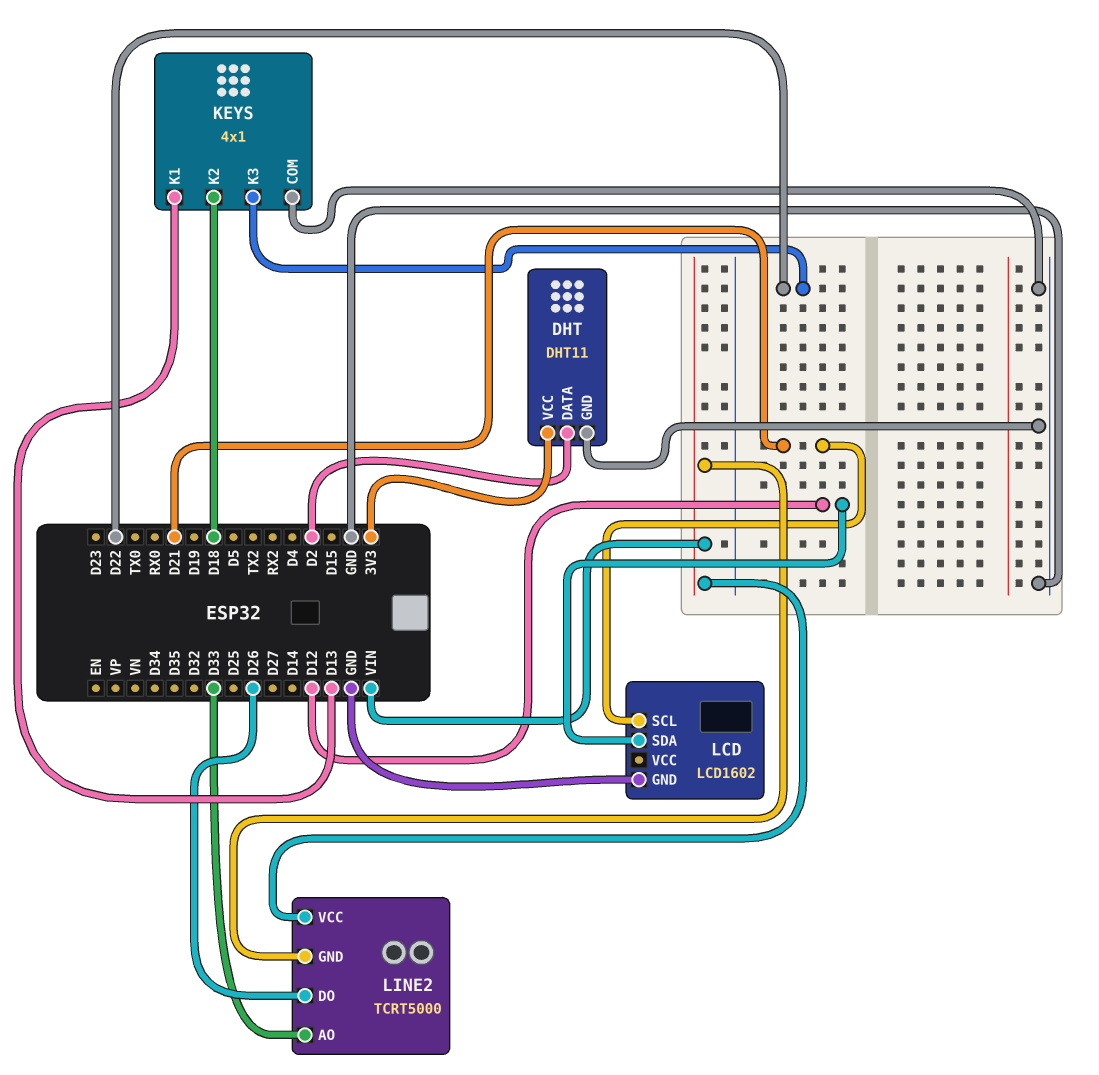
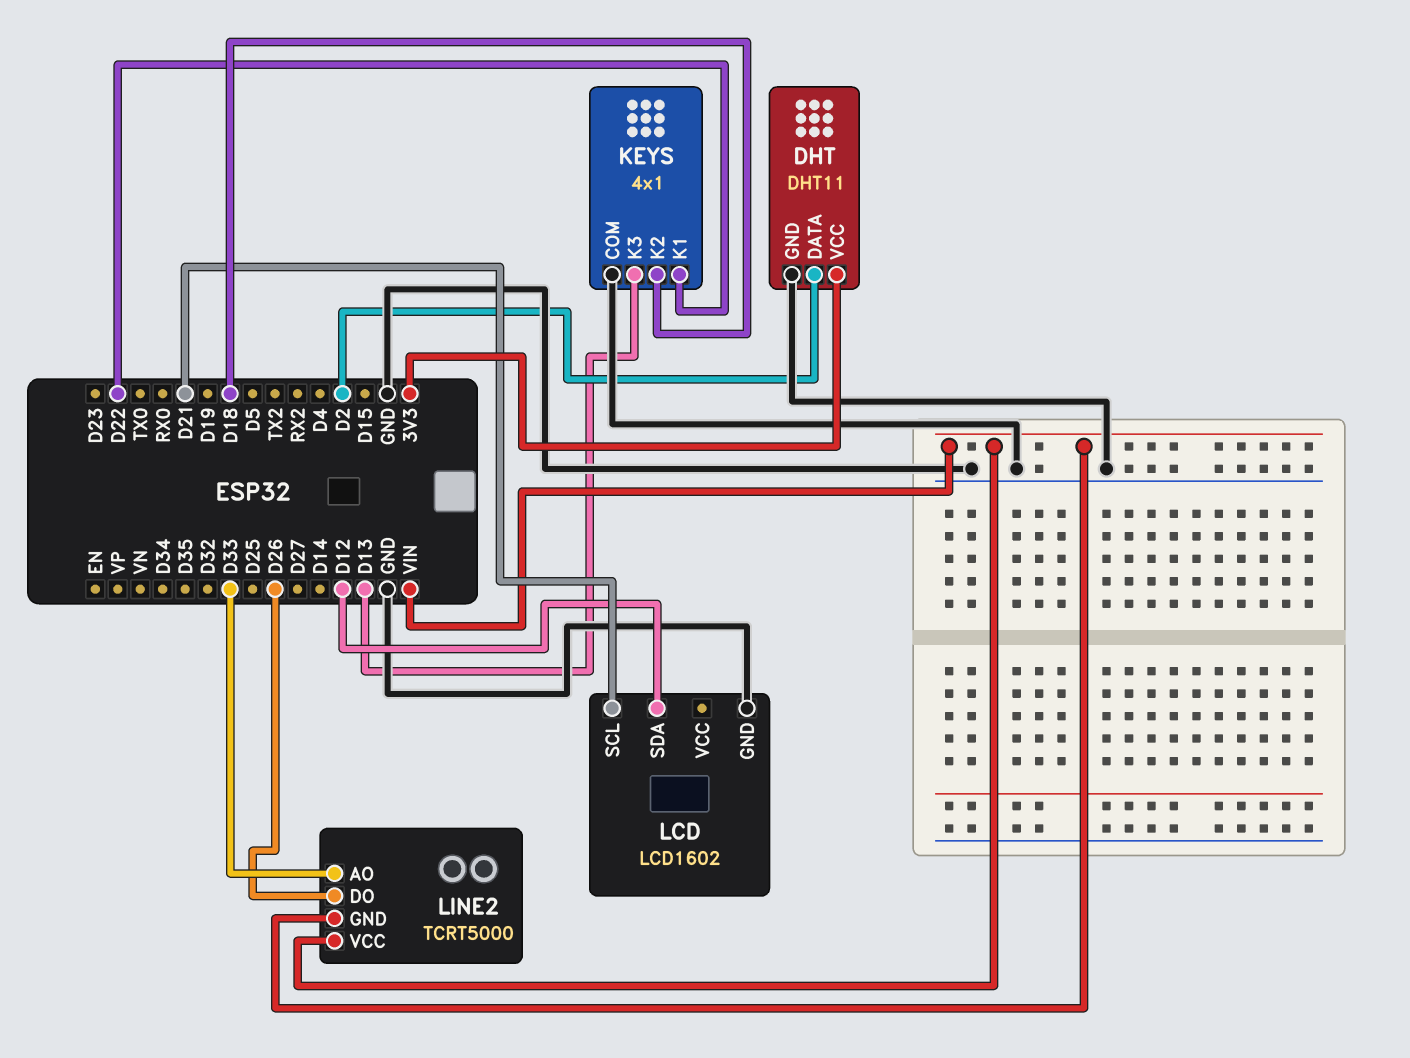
KEYS pin K1: D13 -> D22
KEYS pin K3: D22 -> D13

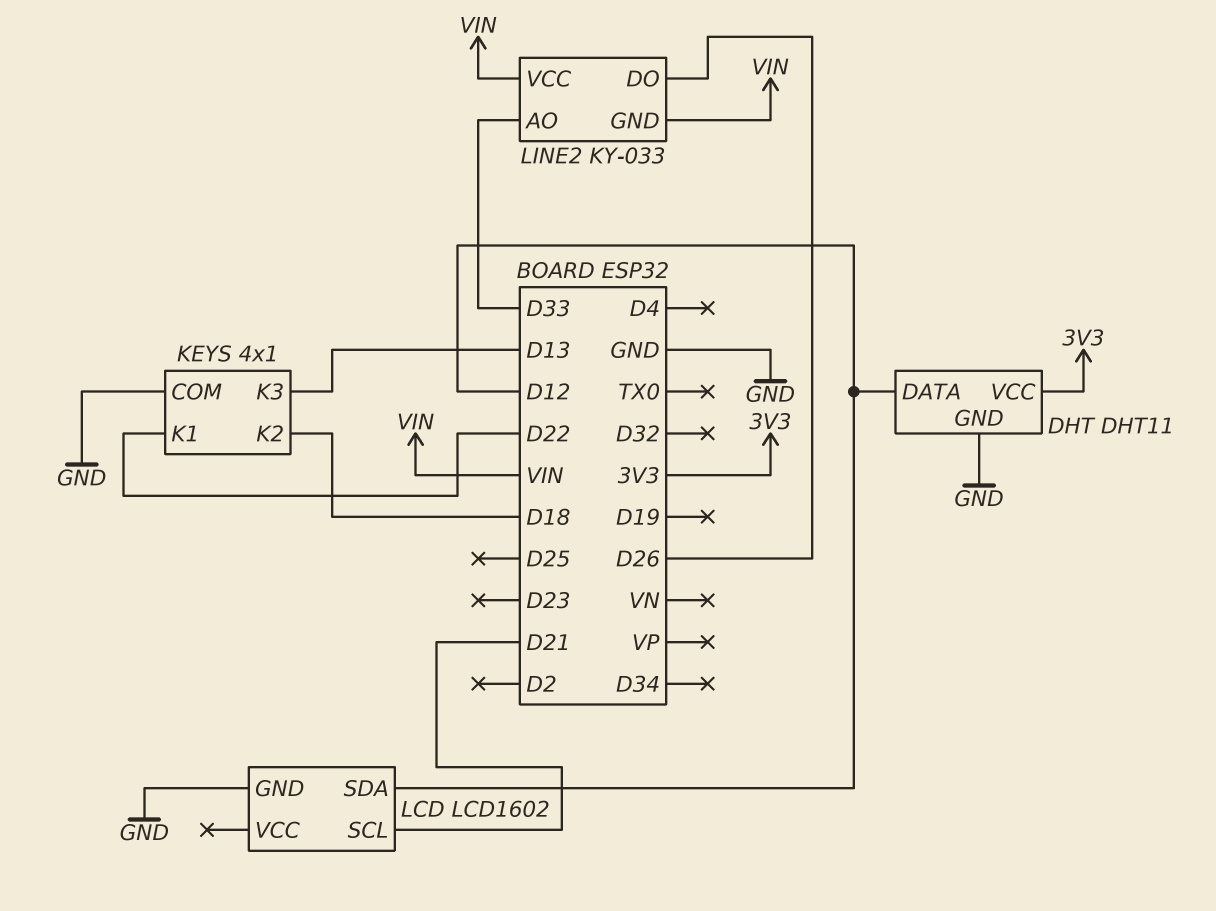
DHT pin DATA: D2 -> D12
LINE2: TCRT5000 -> KY-033

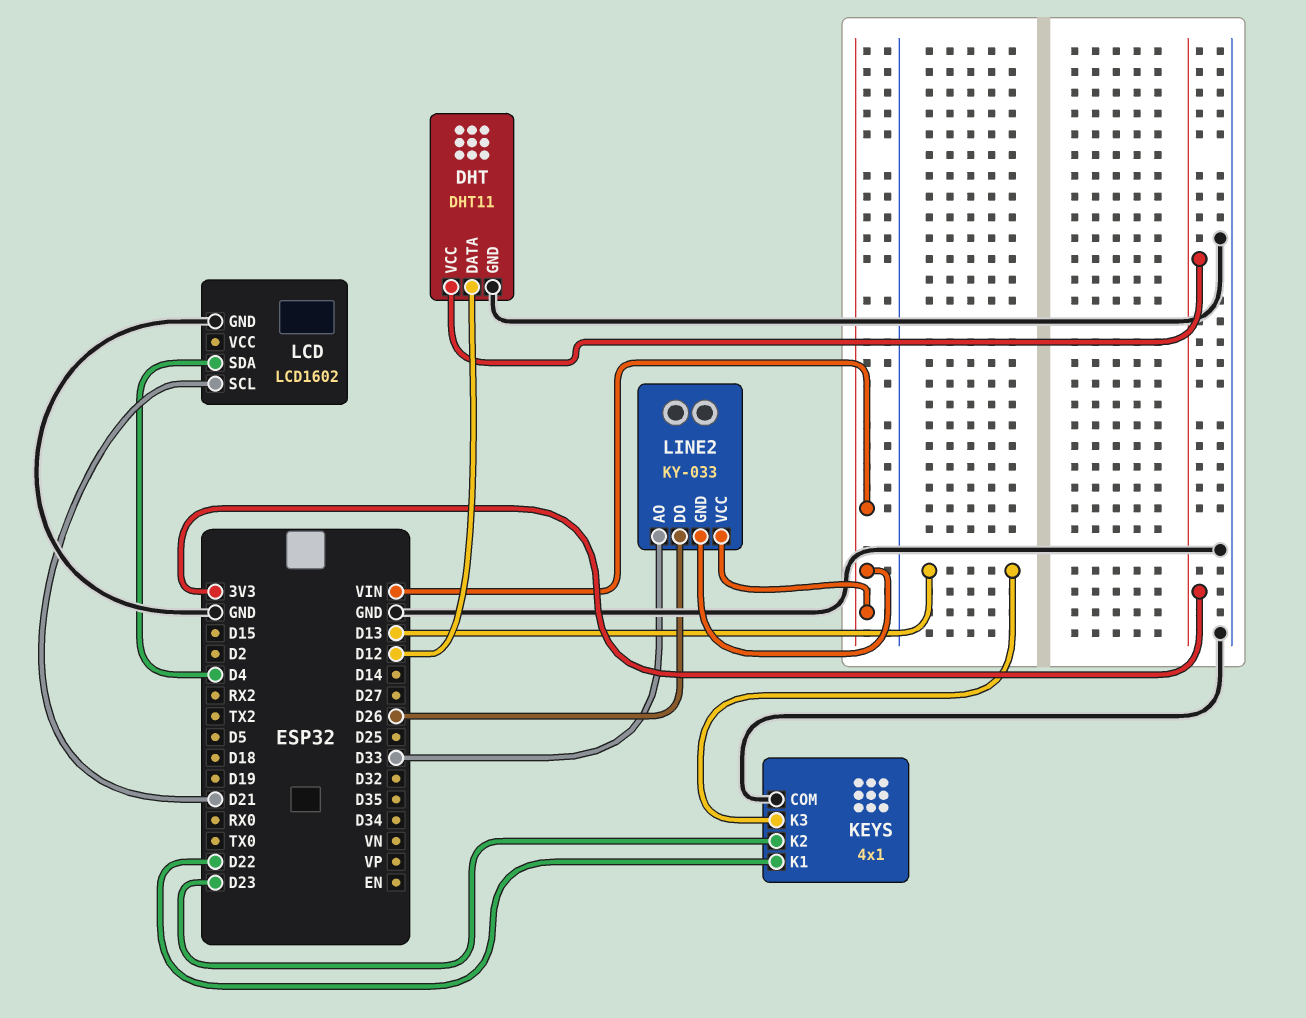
KEYS pin K2: D18 -> D23
LCD pin SDA: D12 -> D4

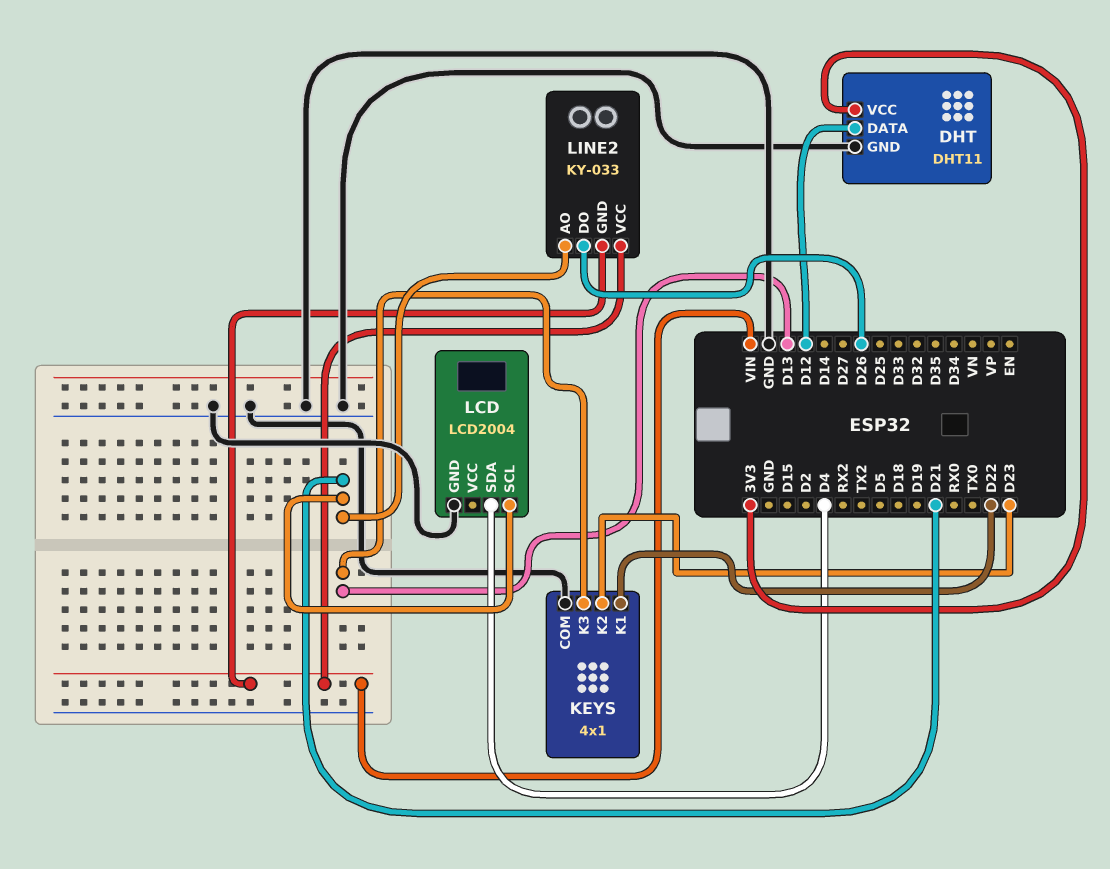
LCD: LCD1602 -> LCD2004
LINE2 pin AO: D33 -> D21

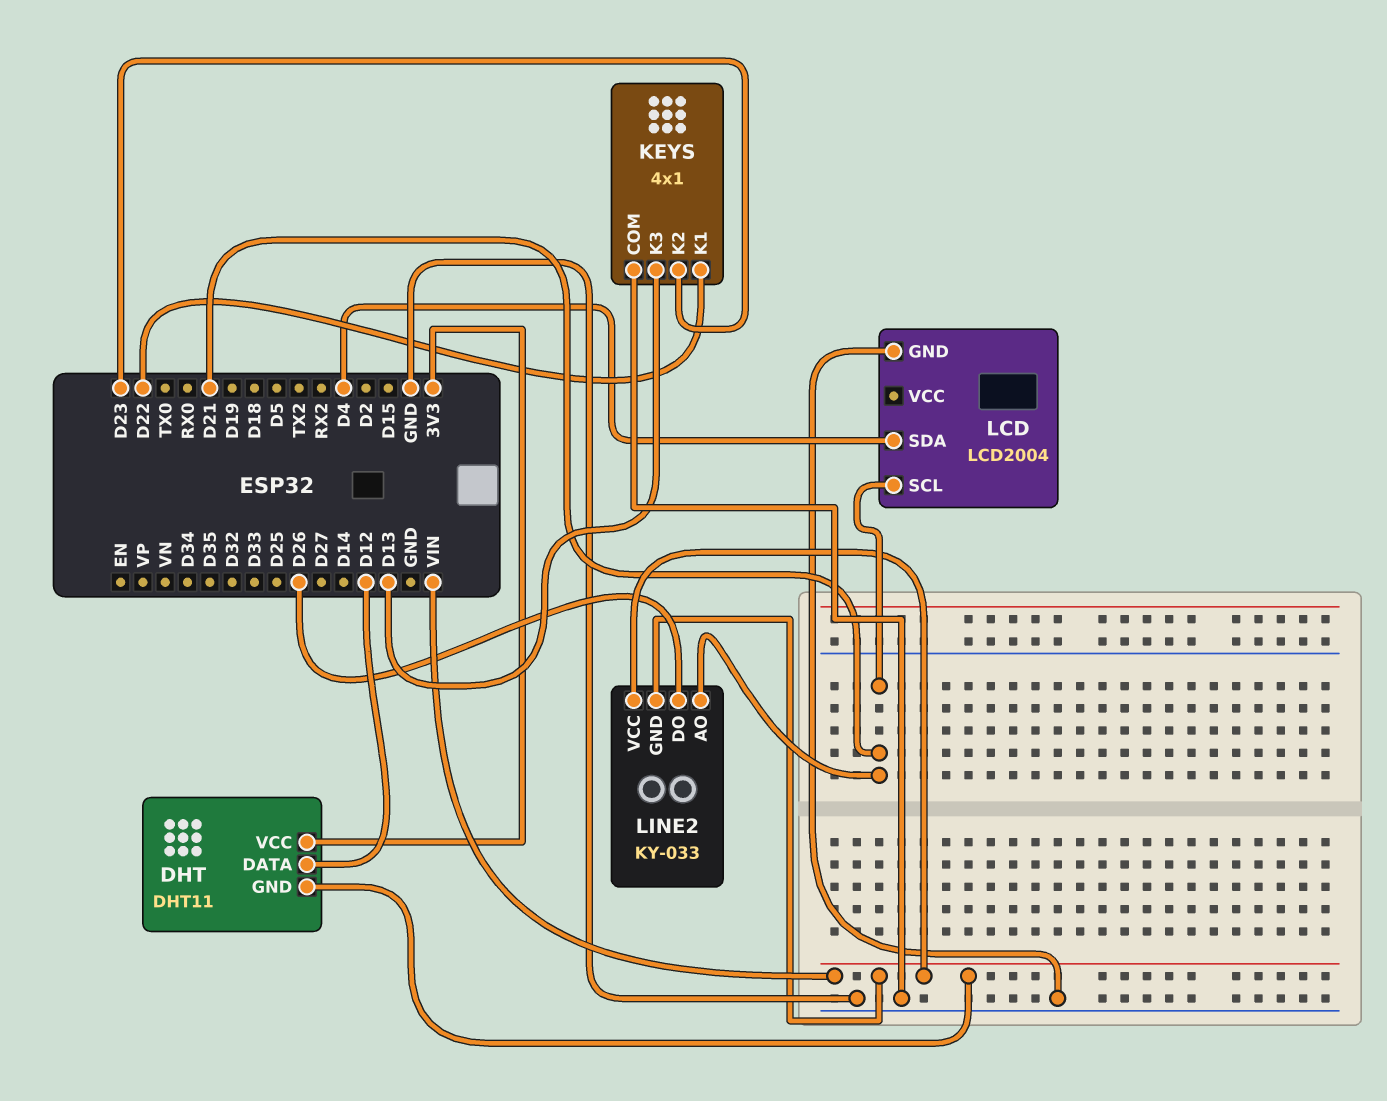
DHT pin GND: GND -> VIN

